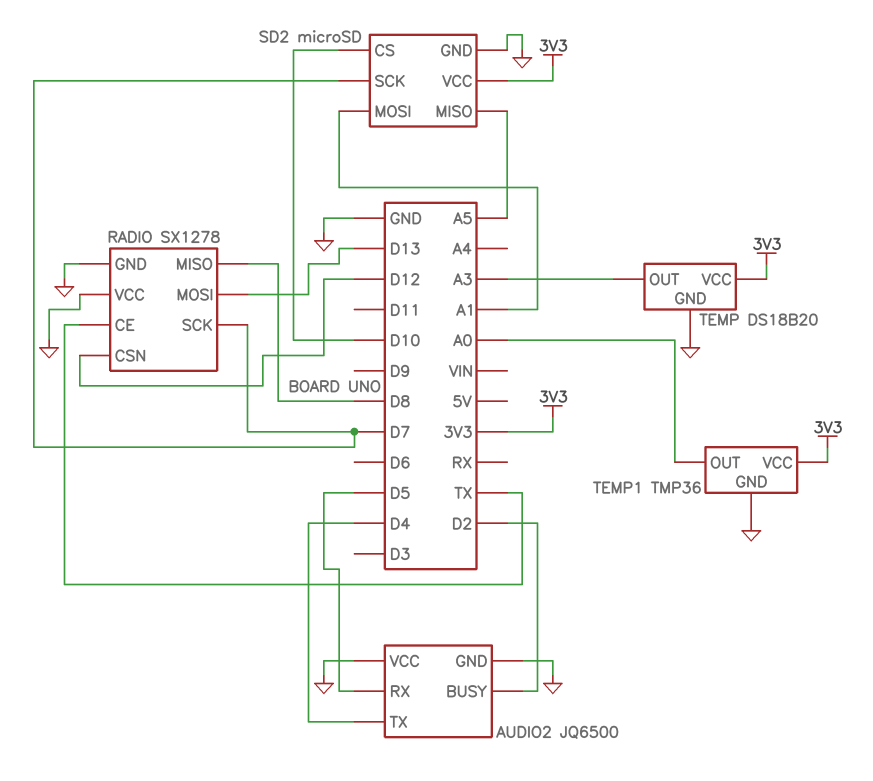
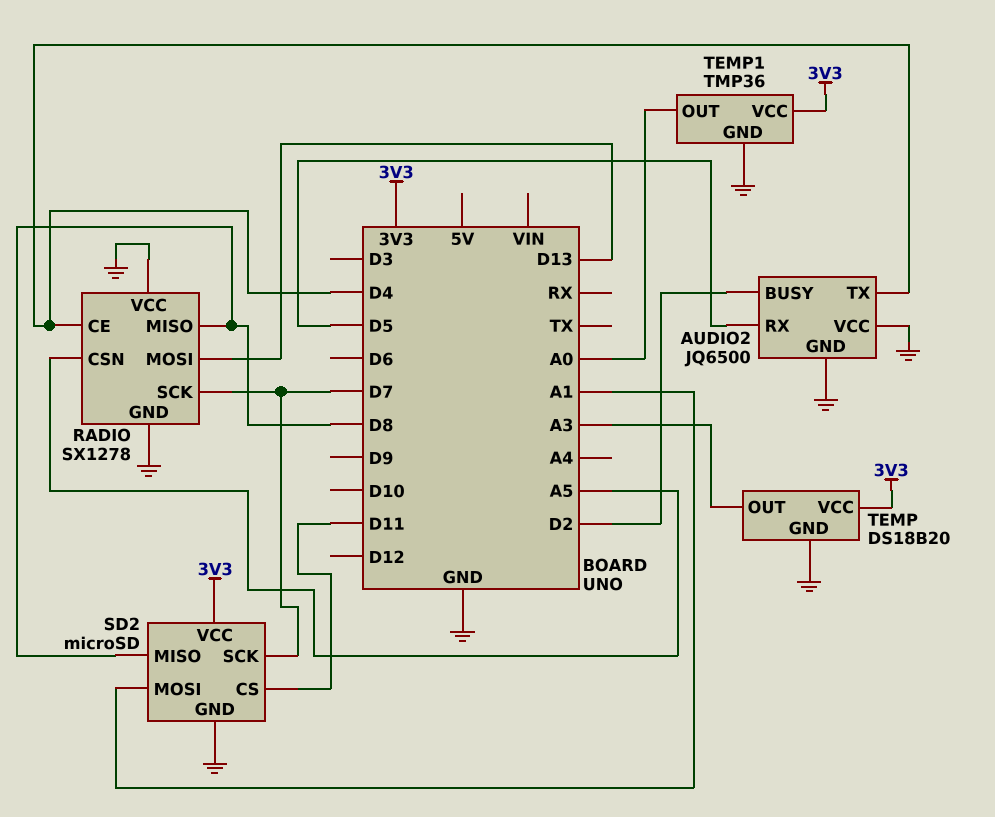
RADIO pin CE: TX -> D4
RADIO pin CSN: D12 -> A5
SD2 pin CS: D10 -> D11
SD2 pin MISO: A5 -> D8

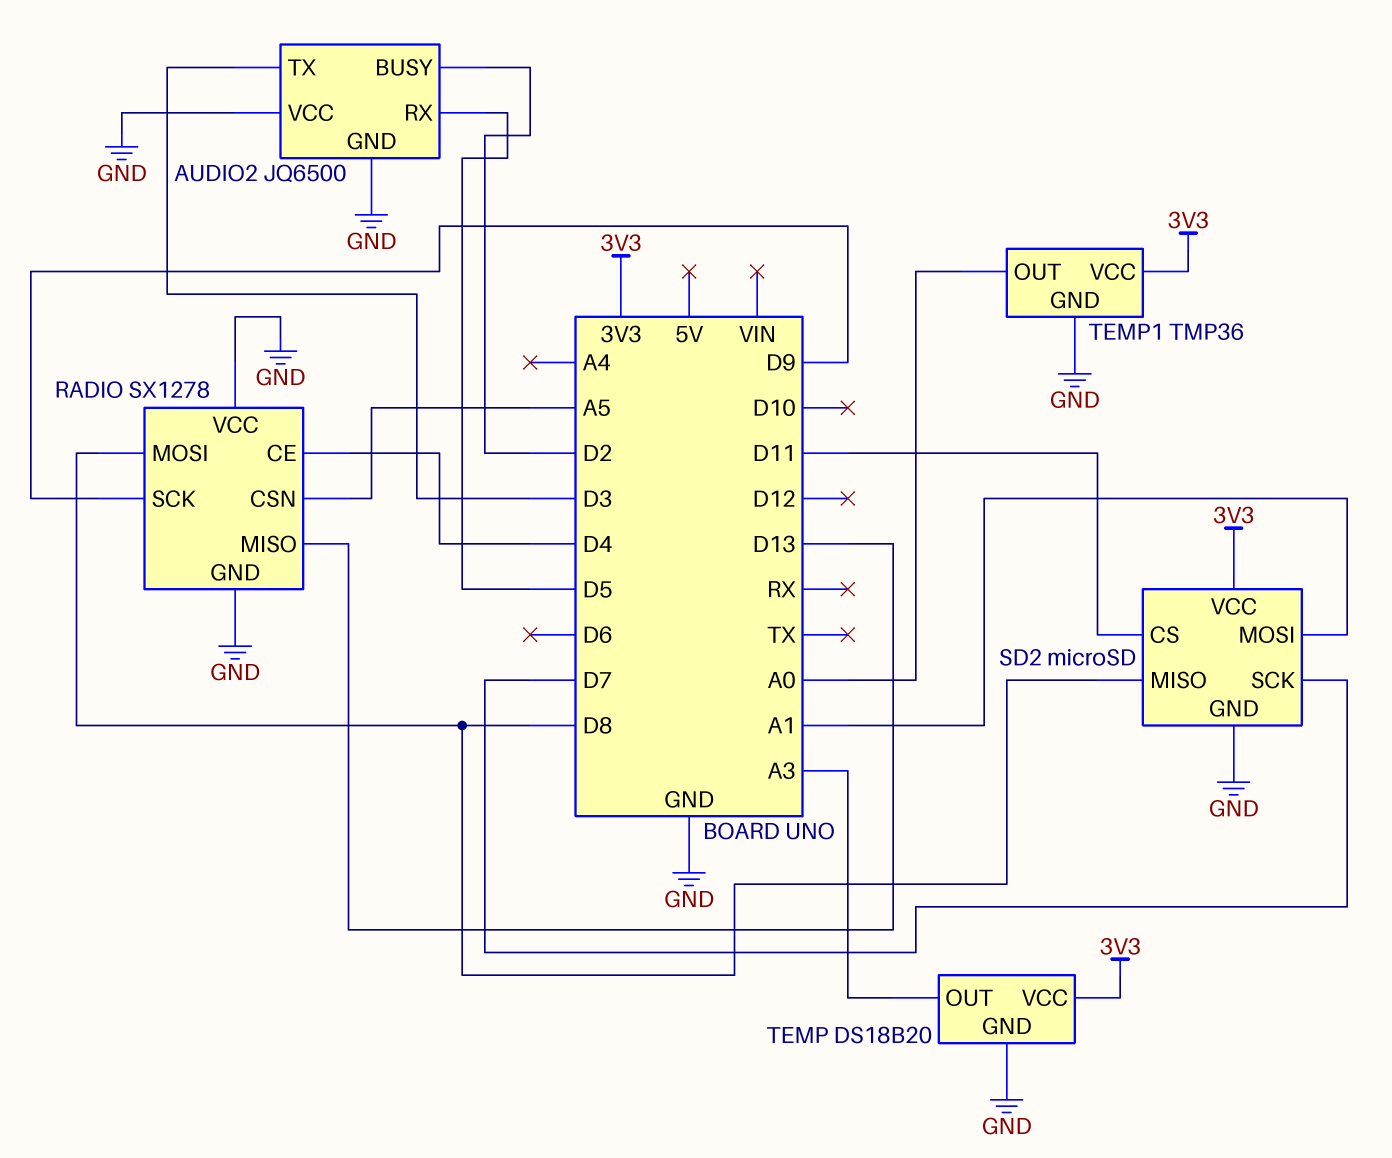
AUDIO2 pin TX: D4 -> D3
RADIO pin MISO: D8 -> D13
RADIO pin MOSI: D13 -> D8
RADIO pin SCK: D7 -> D9

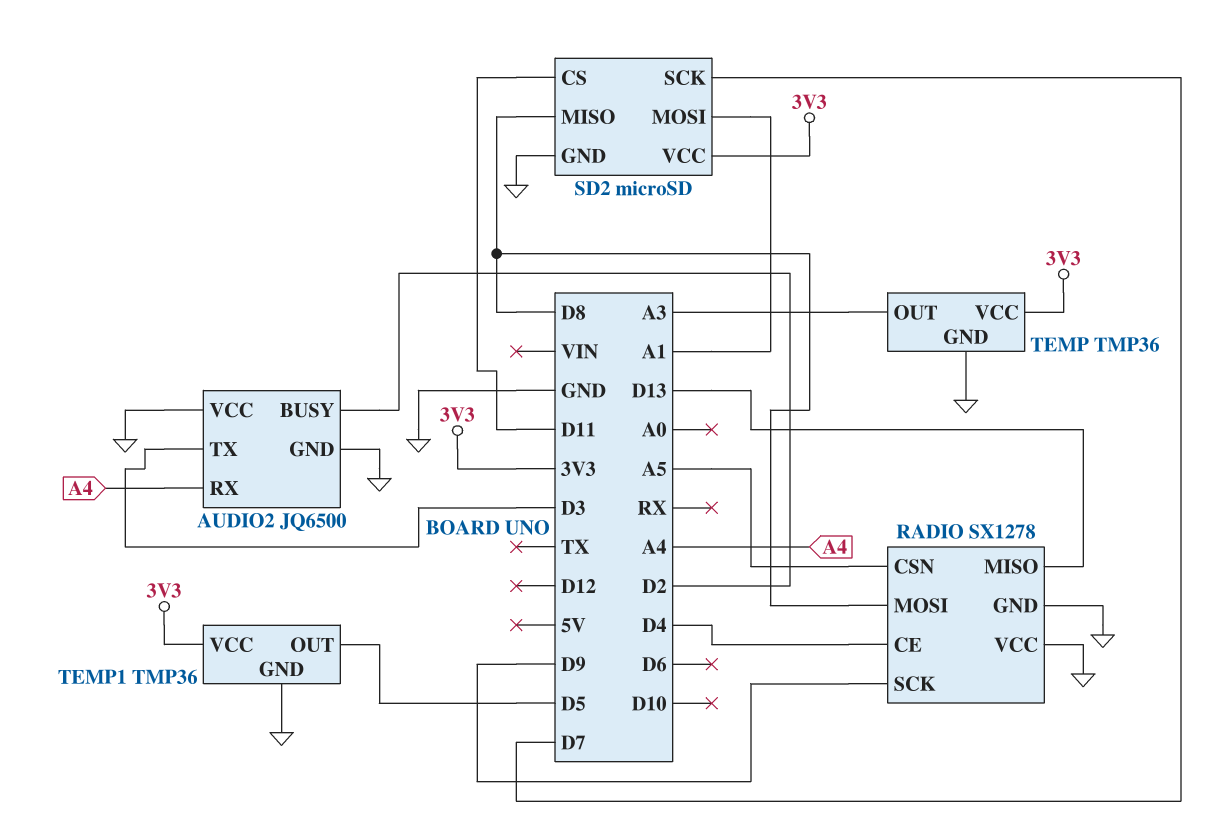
AUDIO2 pin RX: D5 -> A4
TEMP: DS18B20 -> TMP36
TEMP1 pin OUT: A0 -> D5

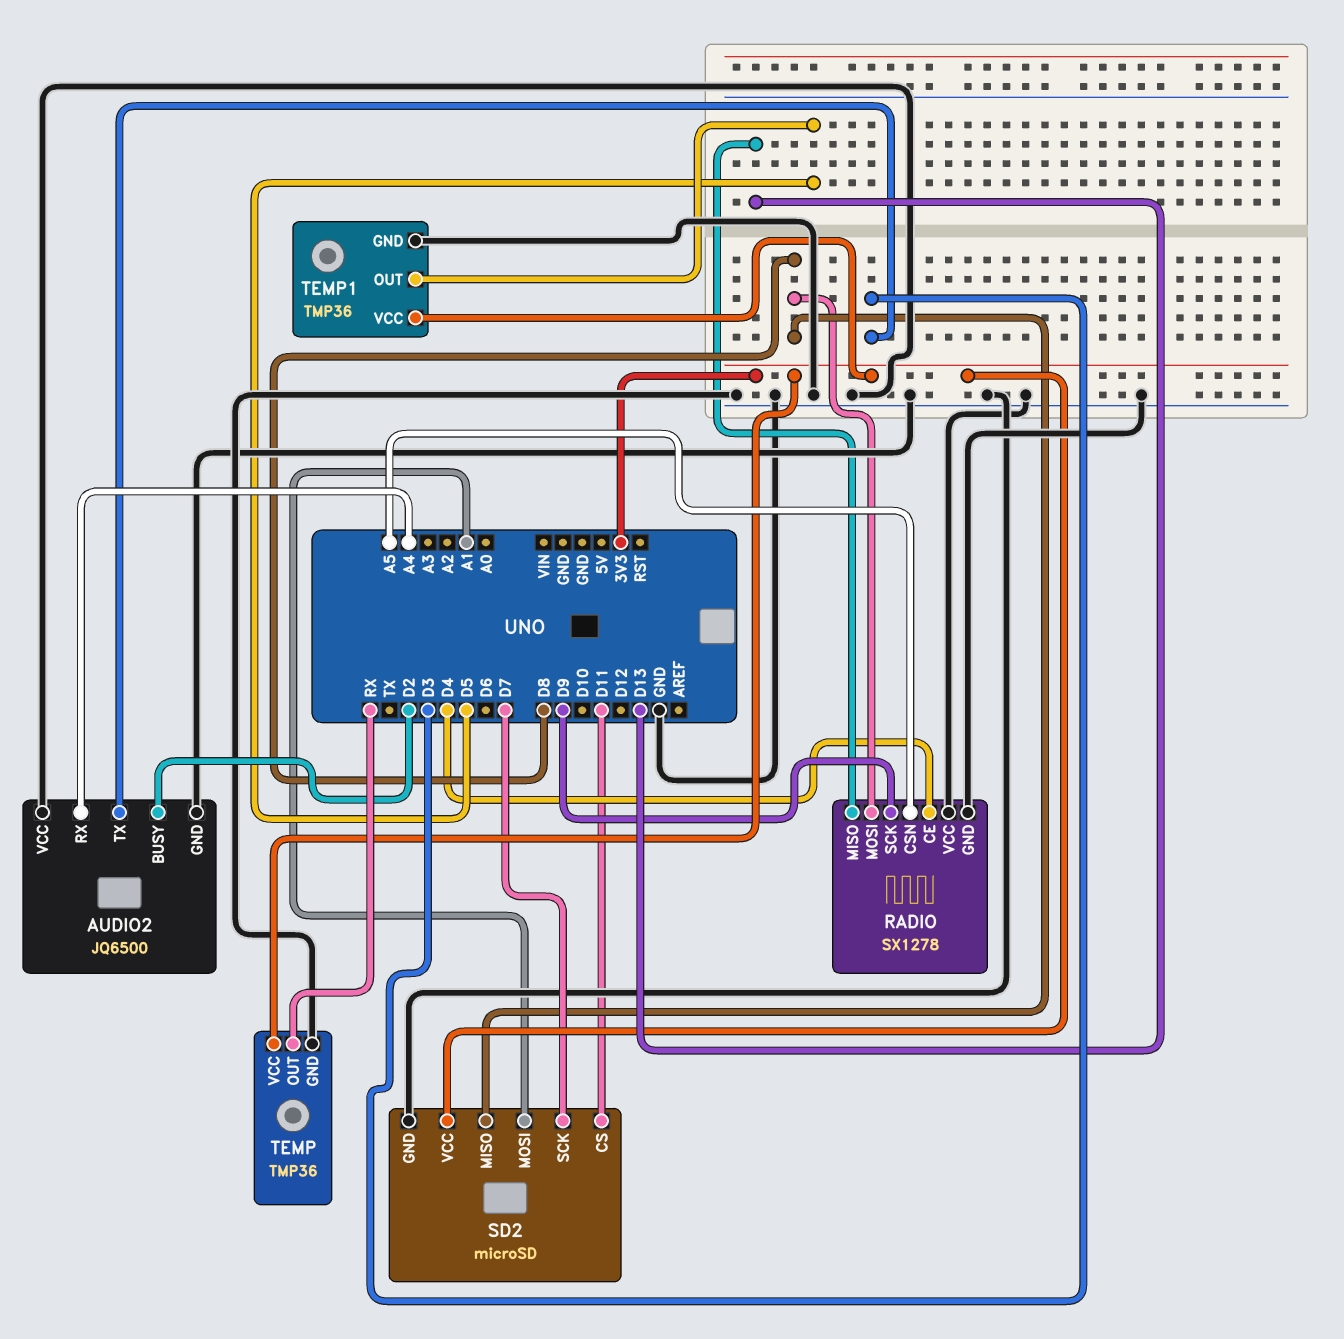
TEMP pin OUT: A3 -> RX

